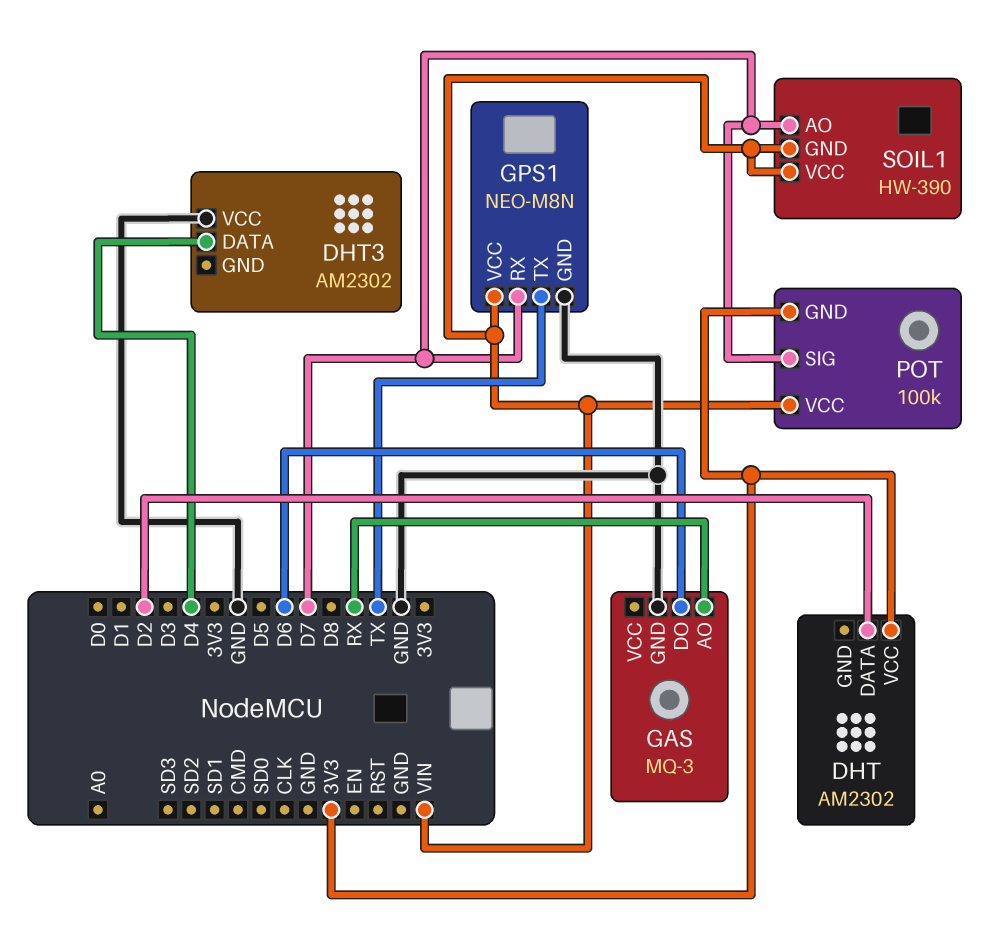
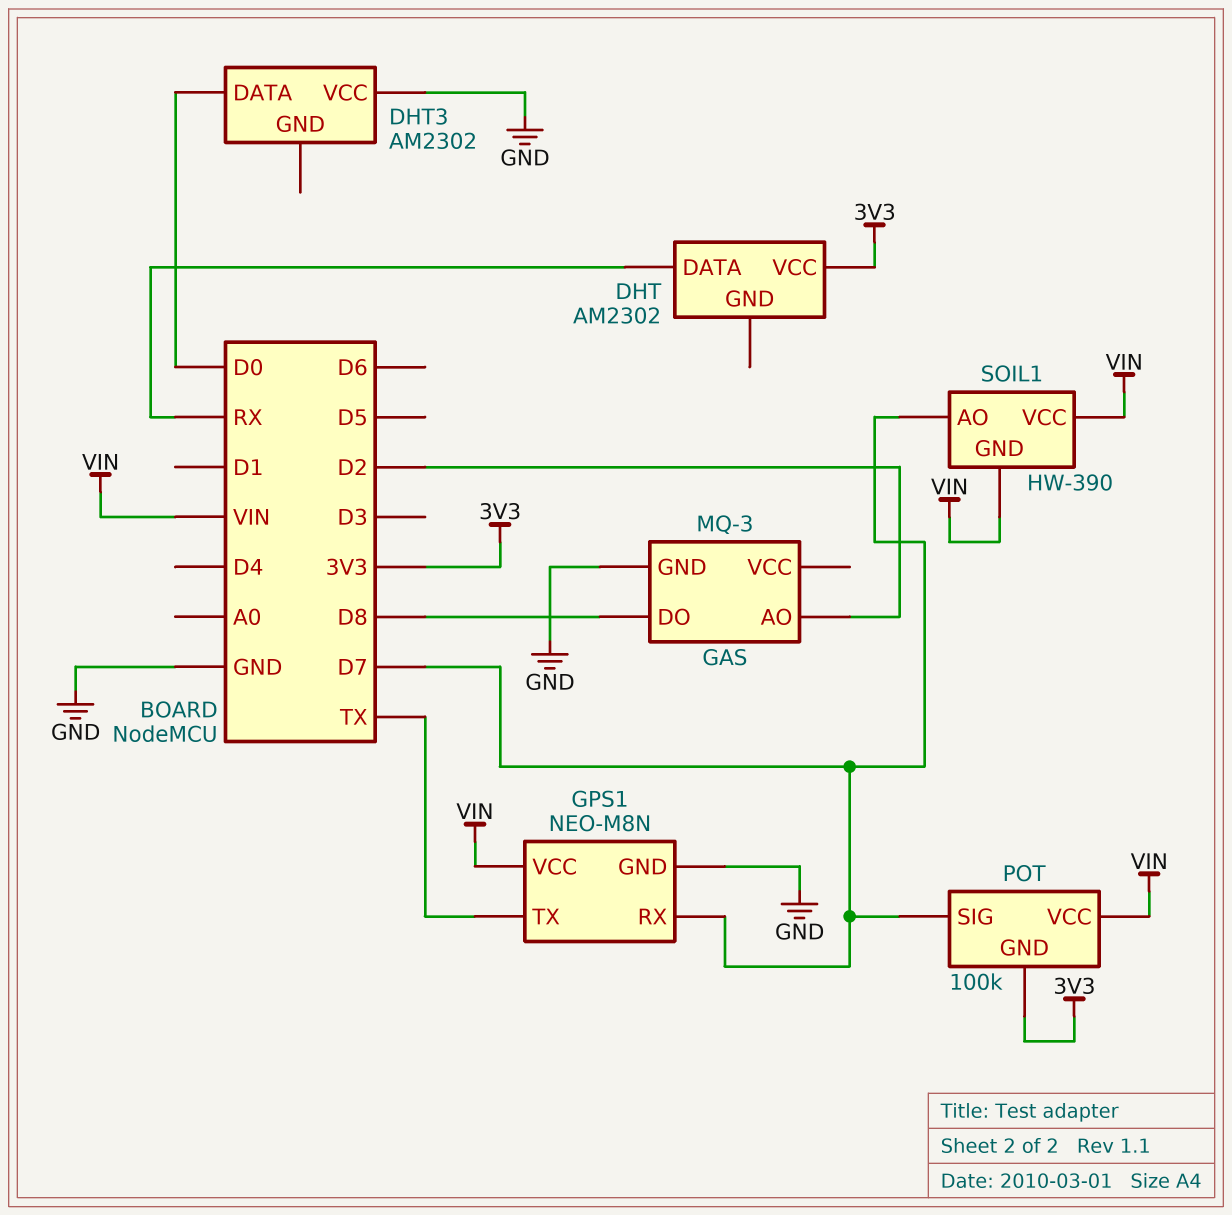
DHT pin DATA: D2 -> RX
DHT3 pin DATA: D4 -> D0
GAS pin AO: RX -> D2
GAS pin DO: D6 -> D8

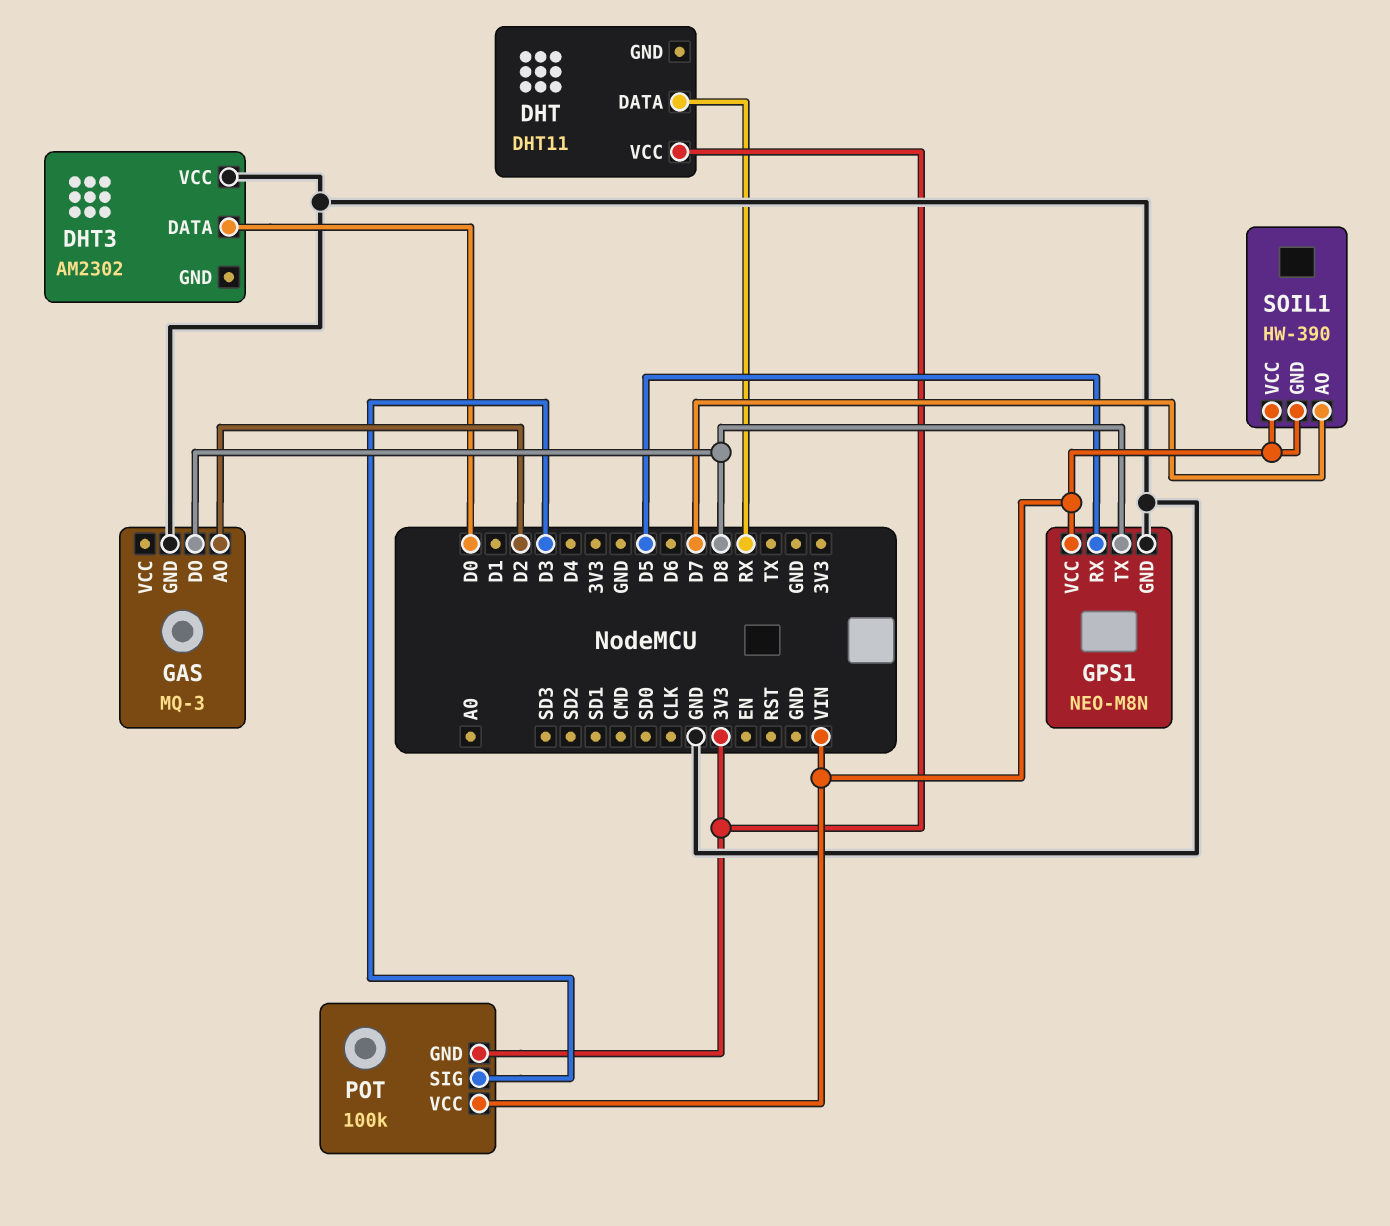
DHT: AM2302 -> DHT11
GPS1 pin RX: D7 -> D5
GPS1 pin TX: TX -> D8
POT pin SIG: D7 -> D3

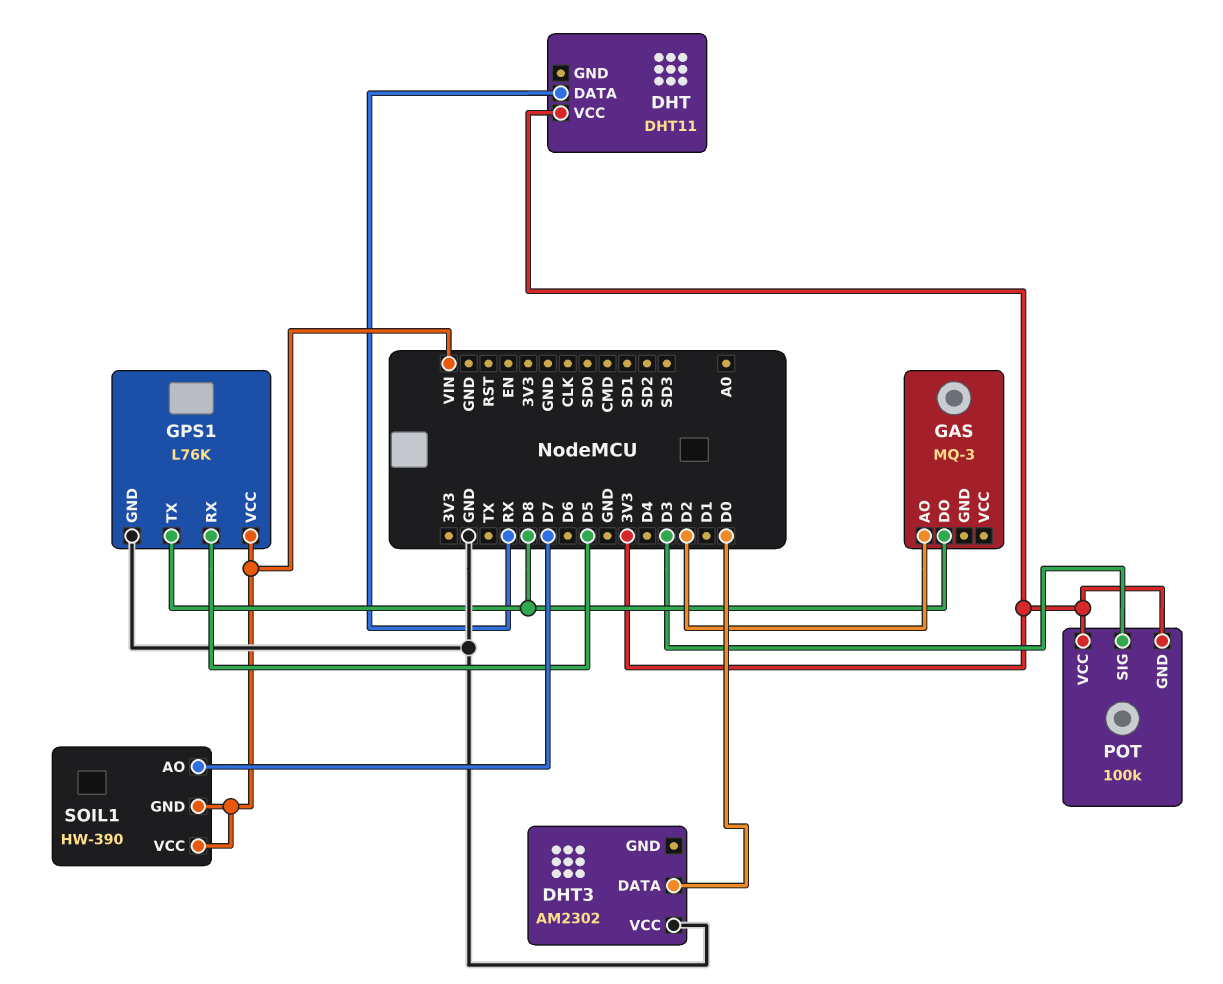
GAS pin GND: GND -> none
GPS1: NEO-M8N -> L76K
POT pin VCC: VIN -> 3V3

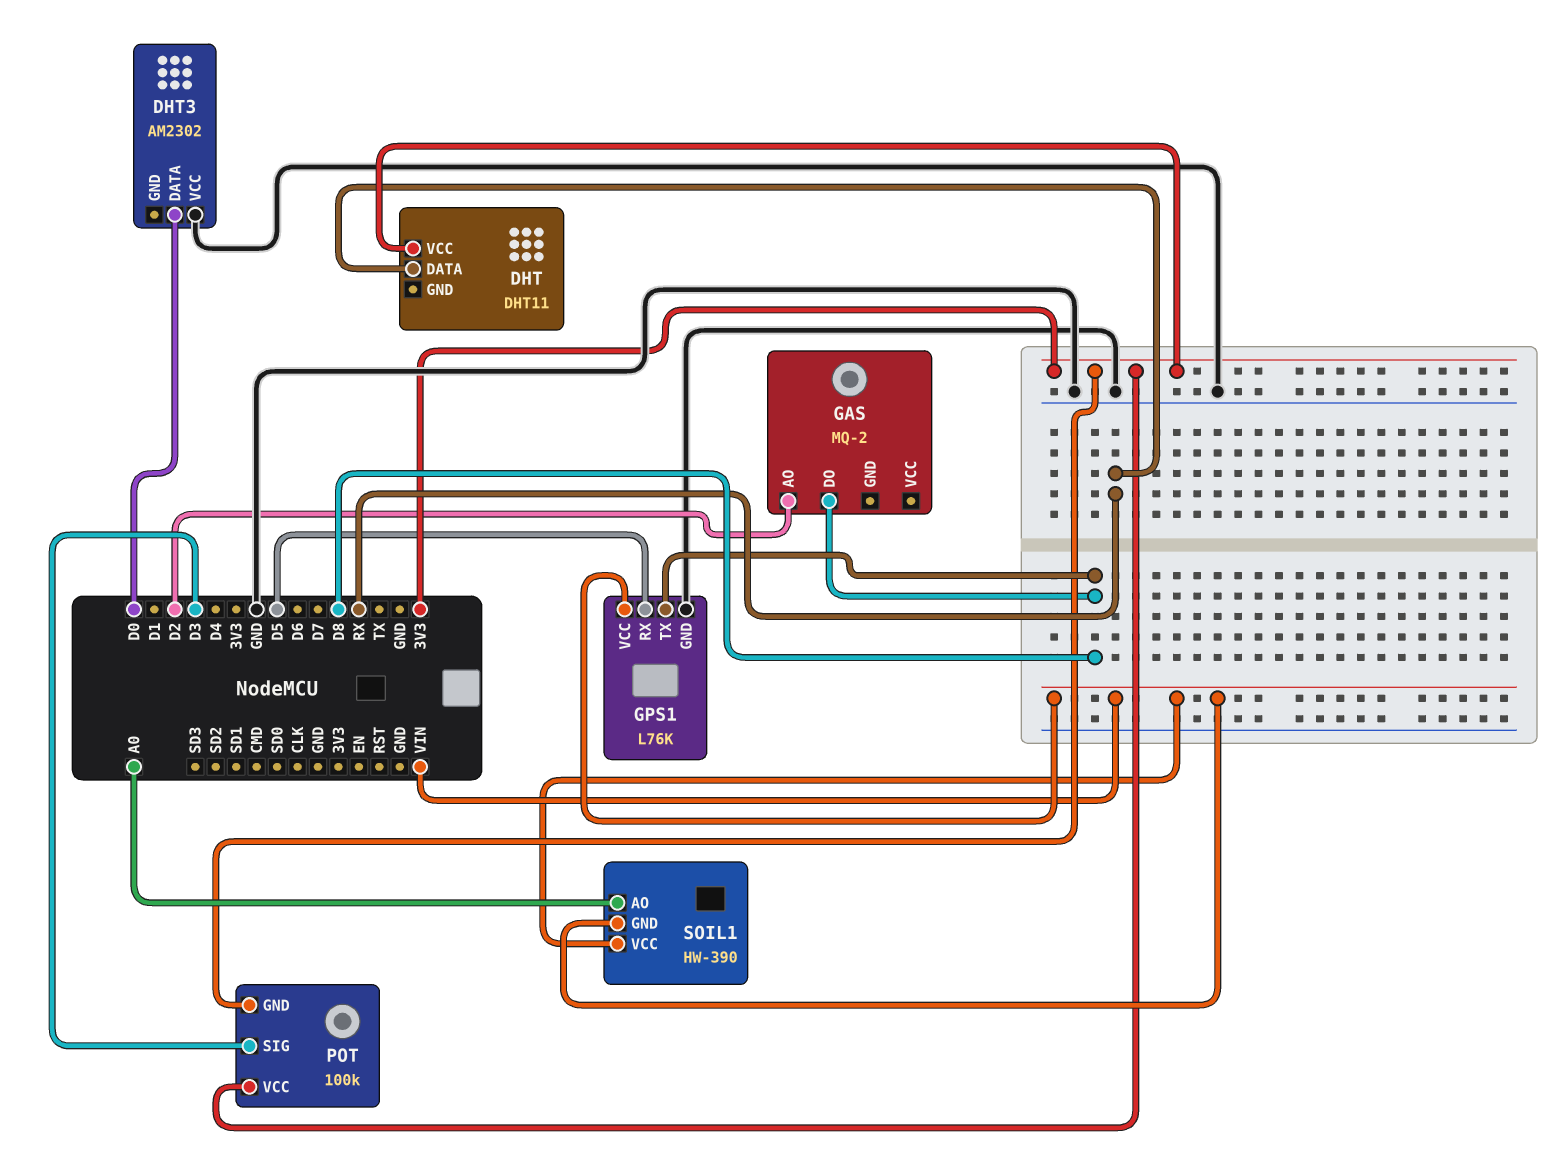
GAS: MQ-3 -> MQ-2
SOIL1 pin AO: D7 -> A0

